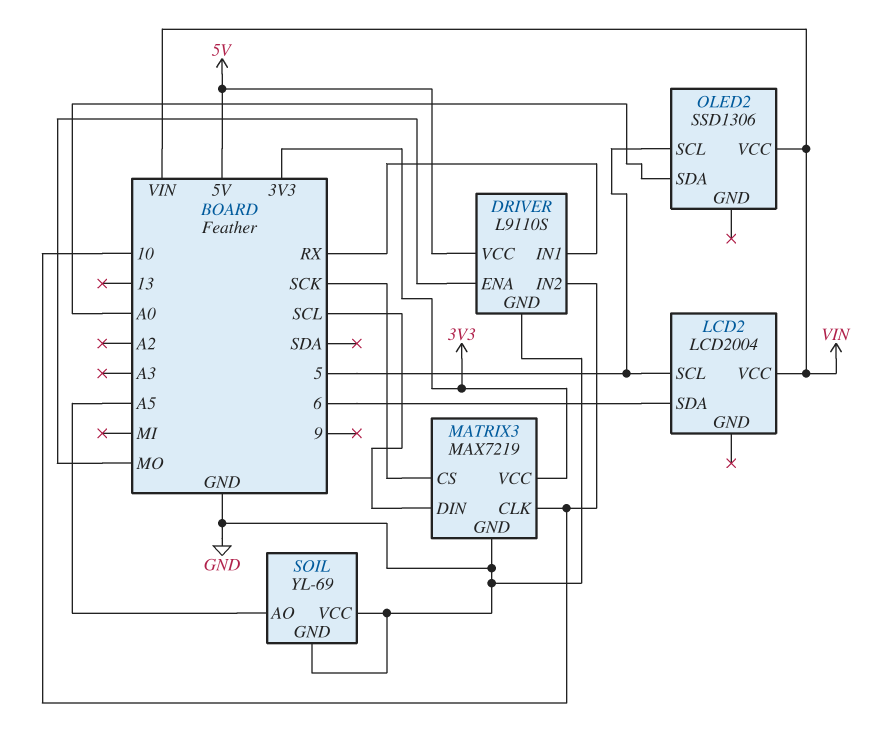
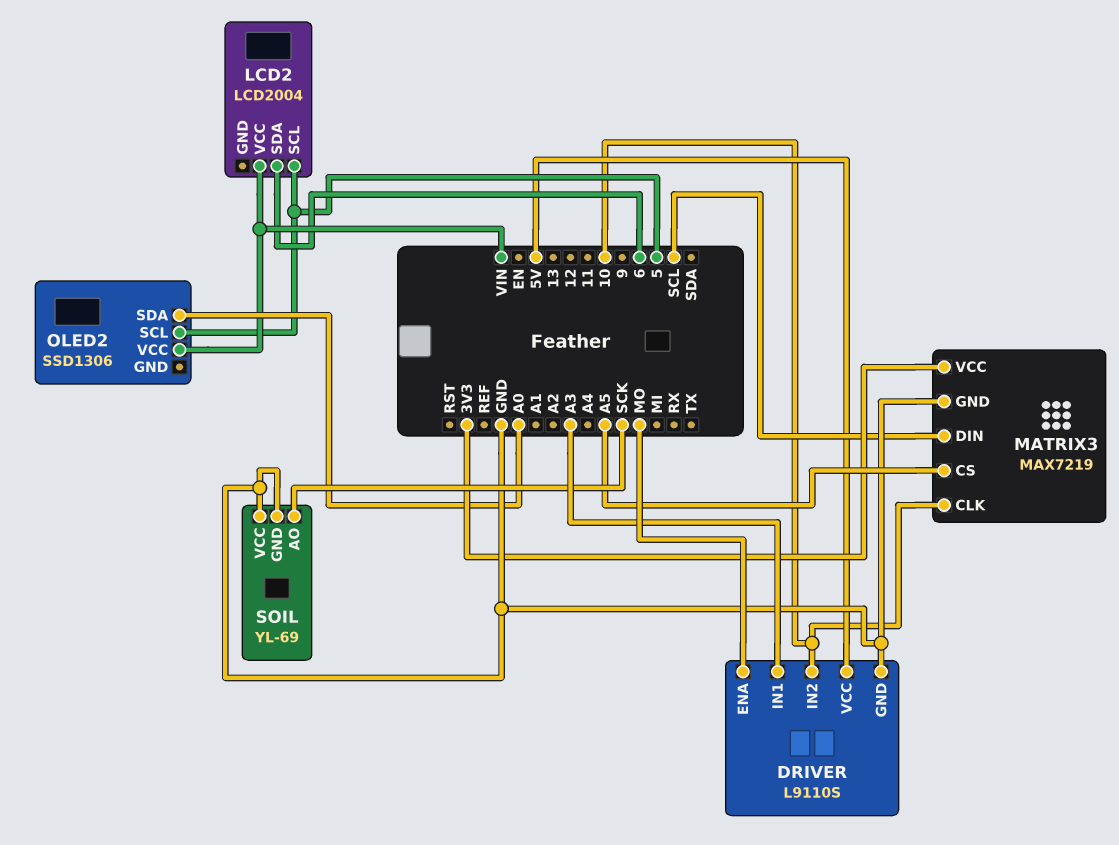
DRIVER pin IN1: RX -> A3
MATRIX3 pin CS: SCK -> A5
SOIL pin AO: A5 -> SCK

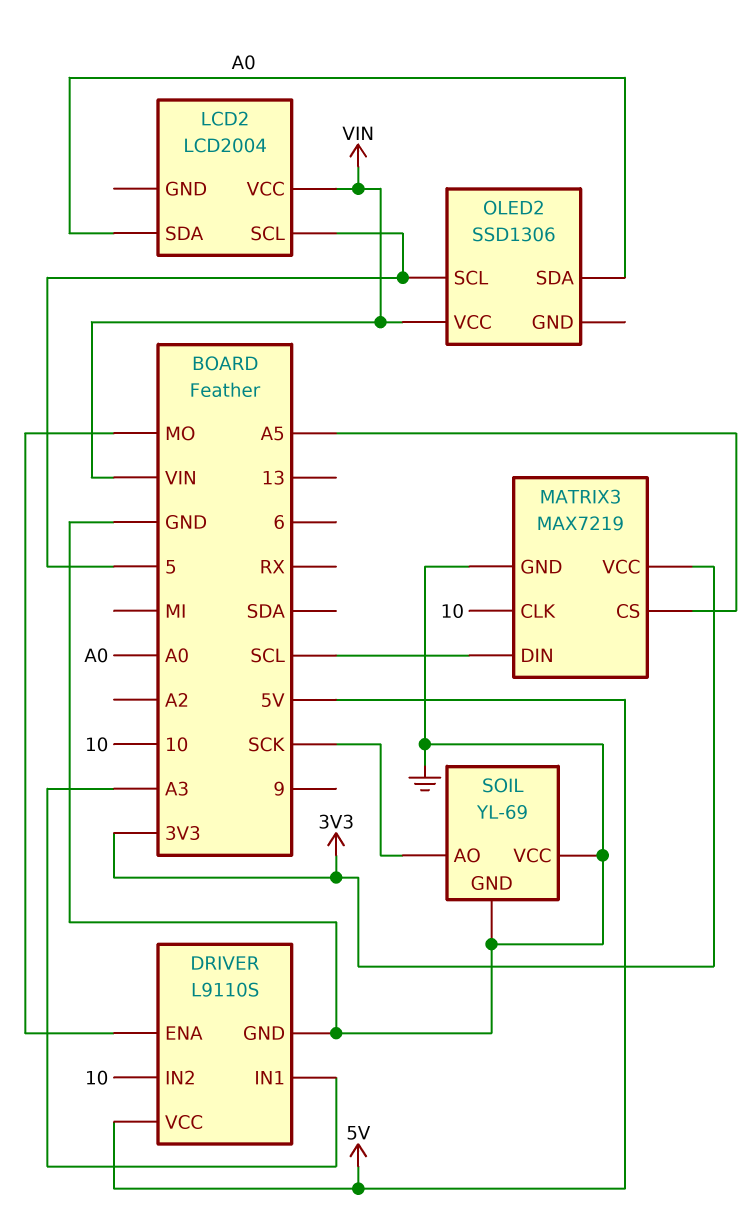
LCD2 pin SDA: 6 -> A0

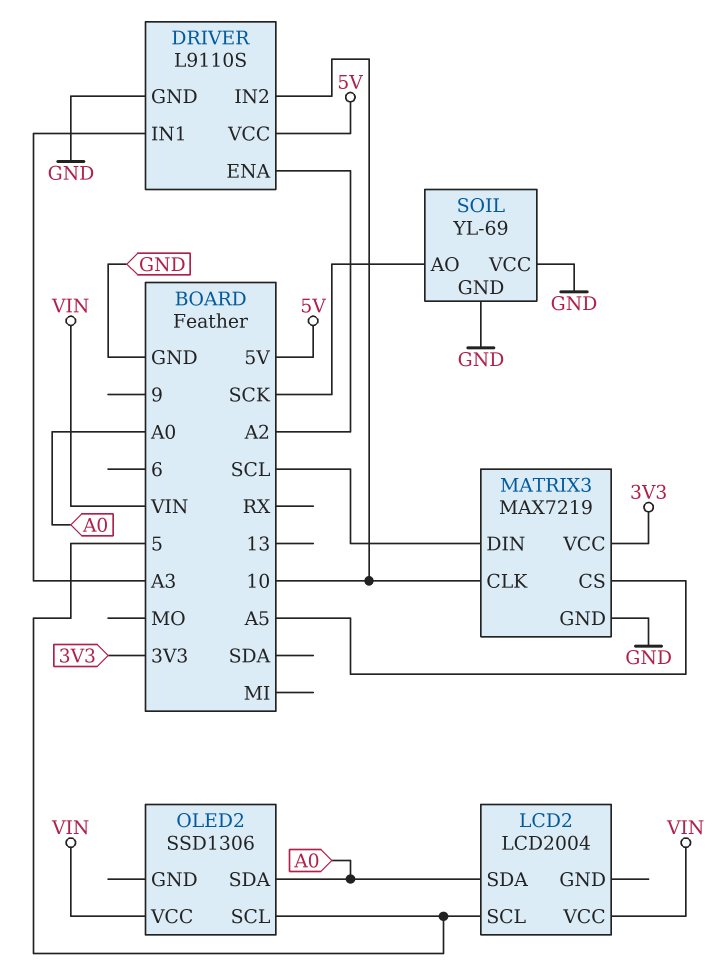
DRIVER pin ENA: MO -> A2

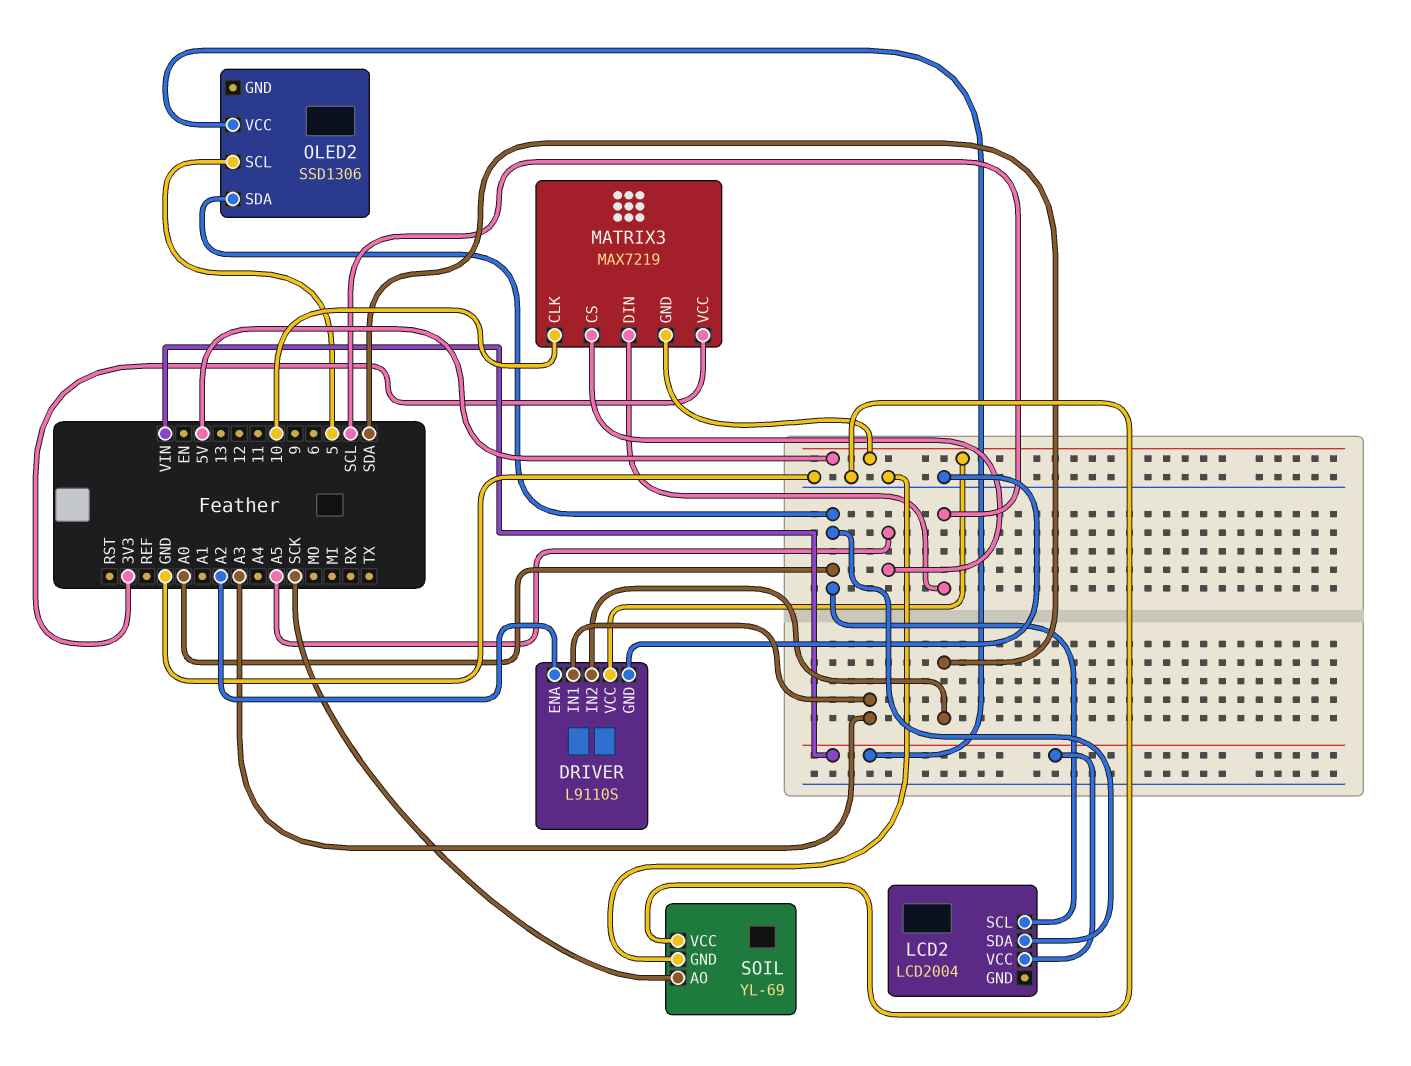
DRIVER pin IN2: 10 -> SDA
LCD2 pin SCL: 5 -> A0
MATRIX3 pin GND: GND -> 5V

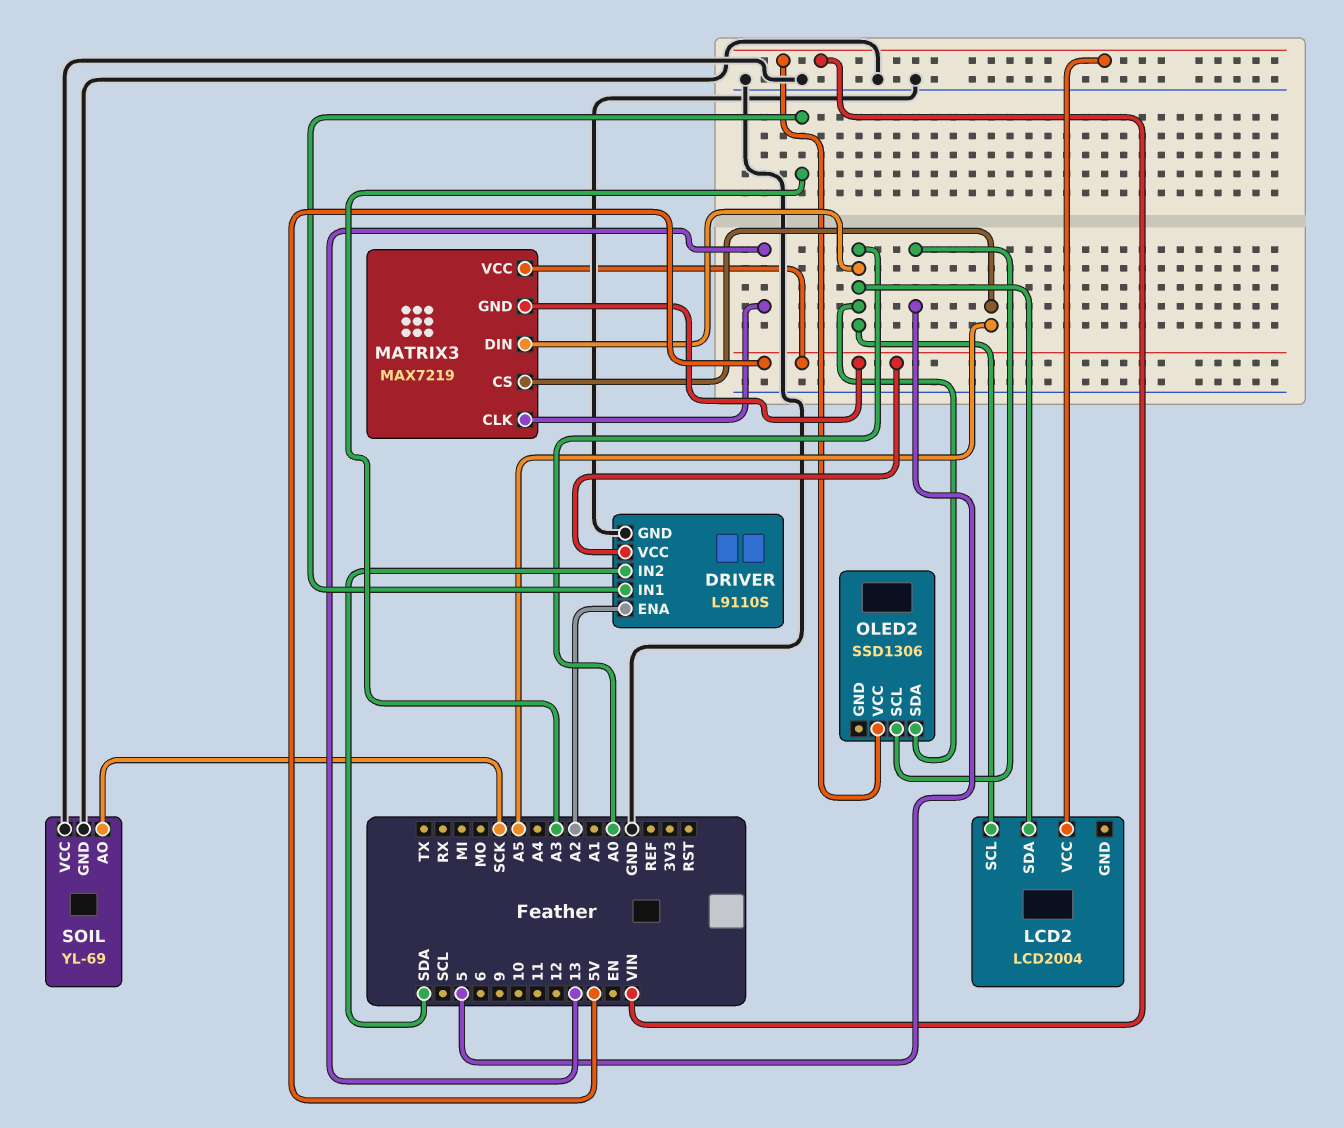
MATRIX3 pin CLK: 10 -> 13
MATRIX3 pin DIN: SCL -> A0
MATRIX3 pin VCC: 3V3 -> 5V

